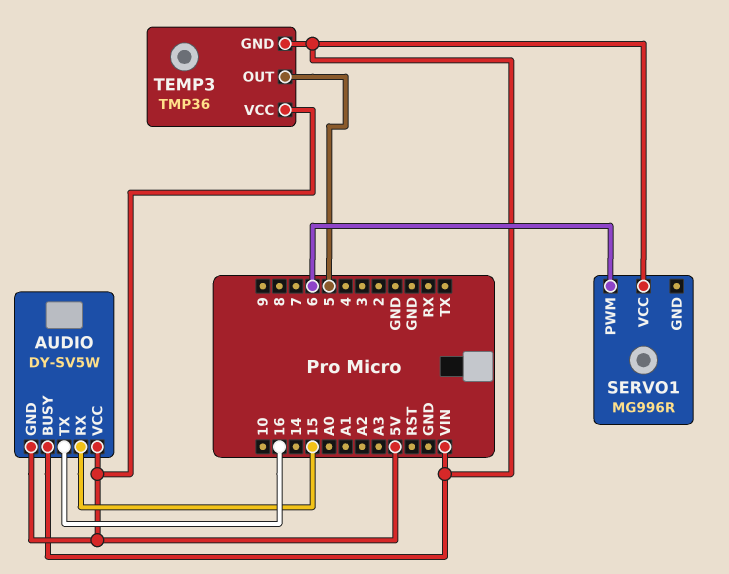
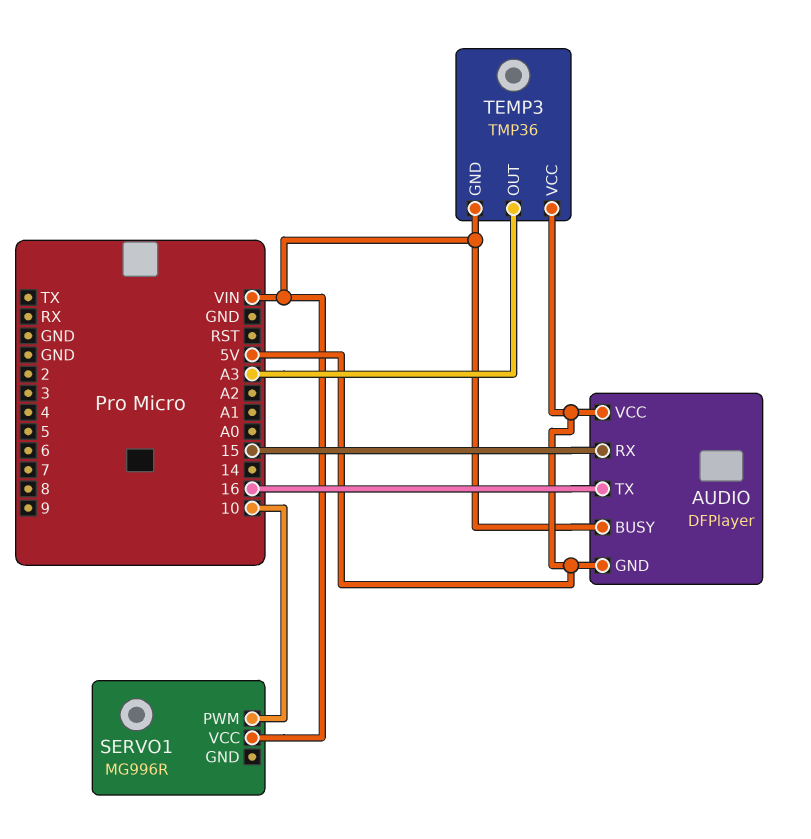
AUDIO: DY-SV5W -> DFPlayer
SERVO1 pin PWM: 6 -> 10
TEMP3 pin OUT: 5 -> A3

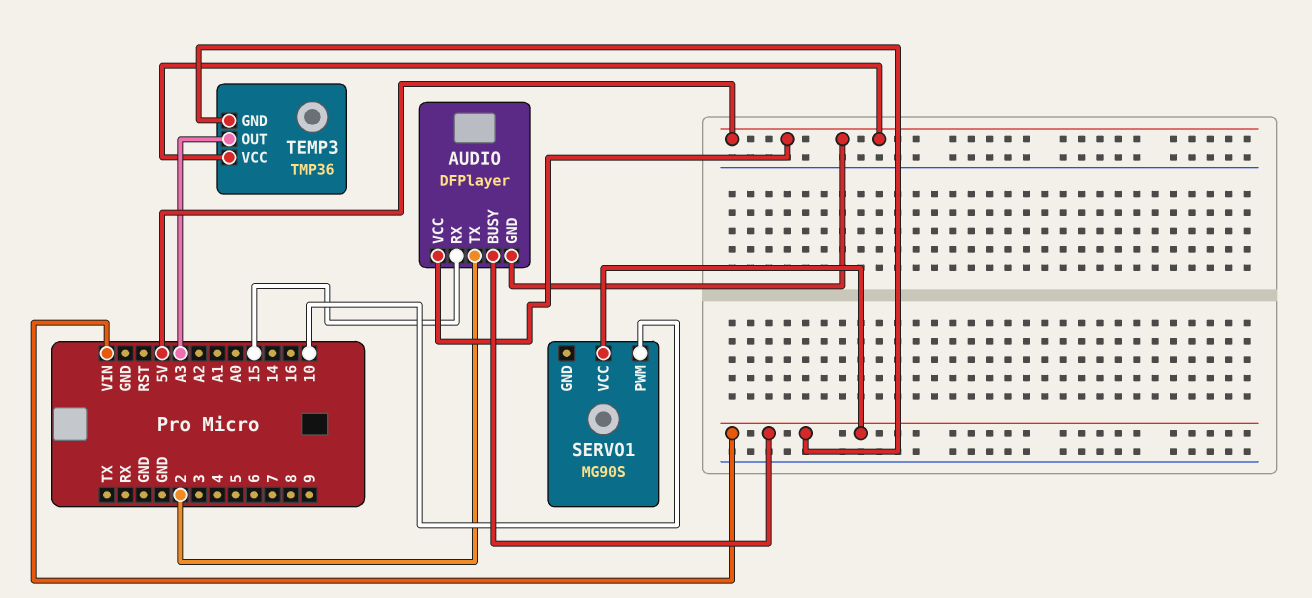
AUDIO pin TX: 16 -> 2
SERVO1: MG996R -> MG90S

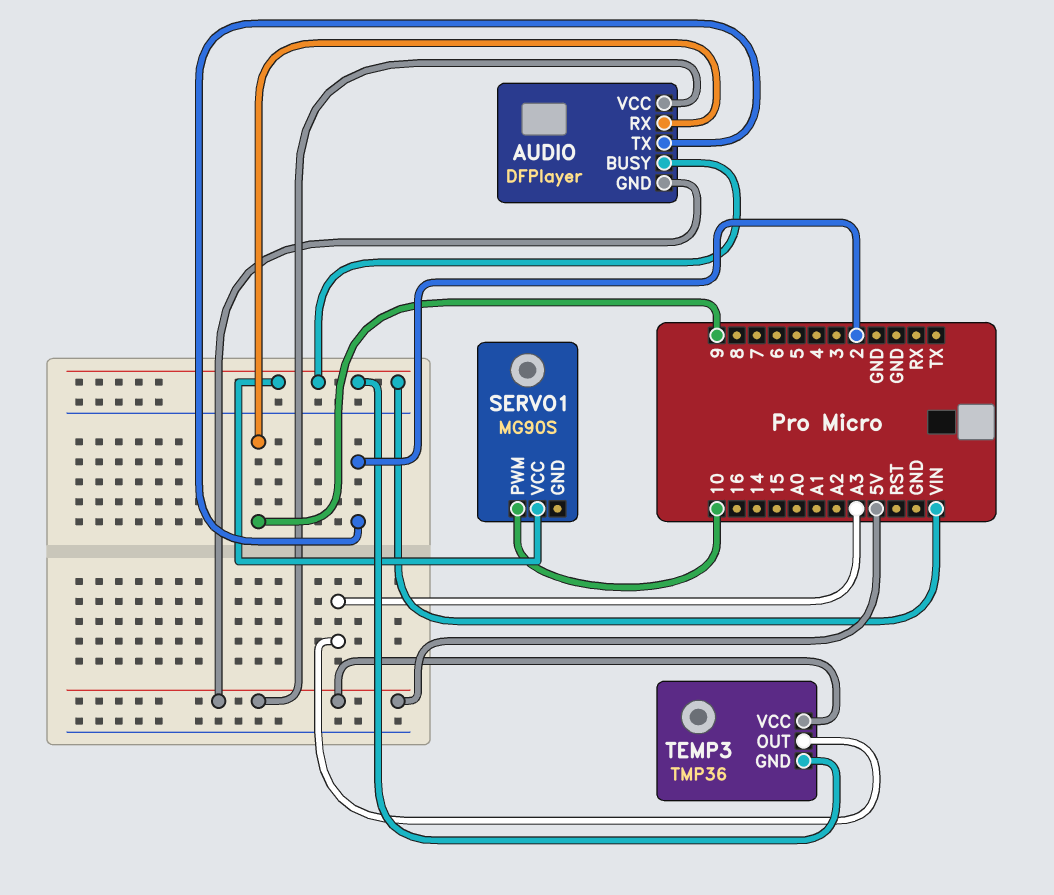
AUDIO pin RX: 15 -> 9

